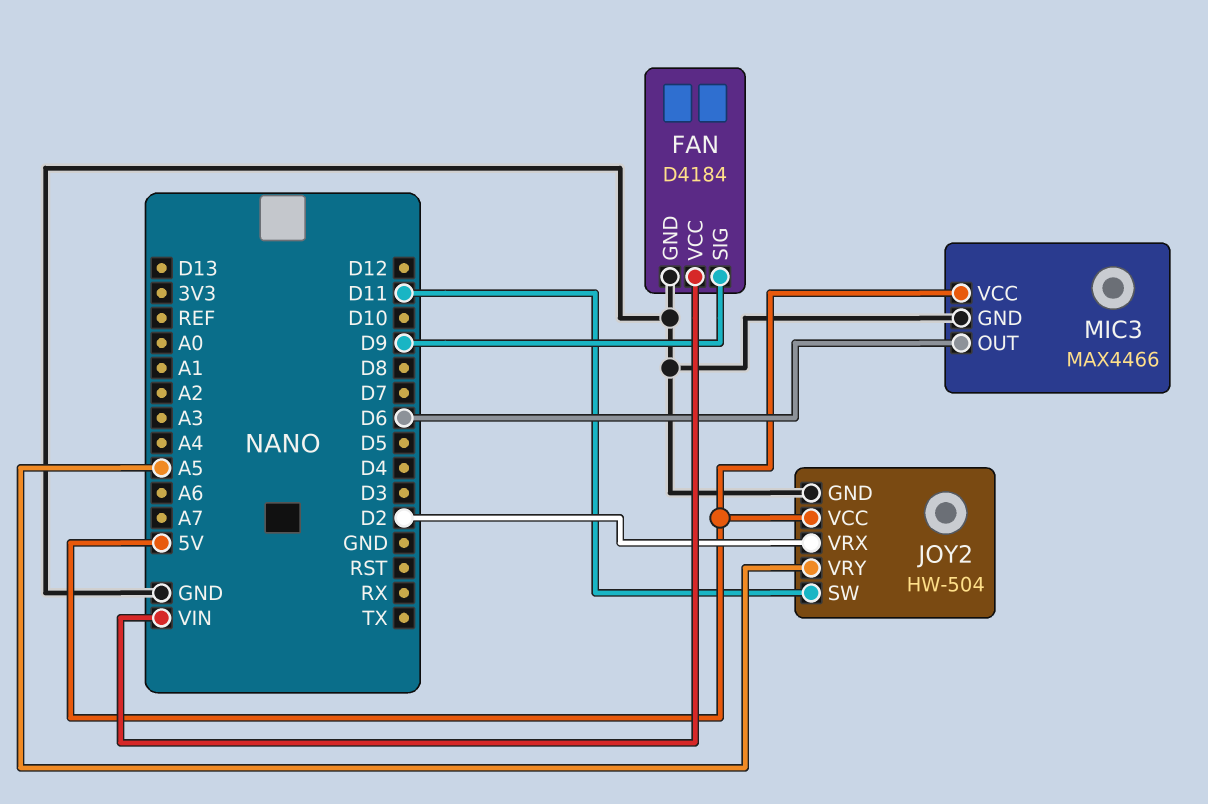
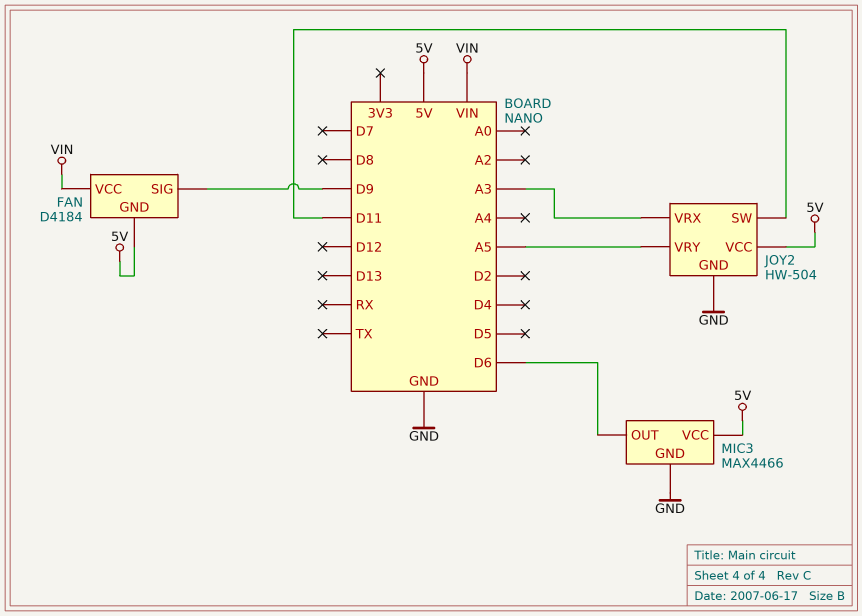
FAN pin GND: GND -> 5V
JOY2 pin VRX: D2 -> A3

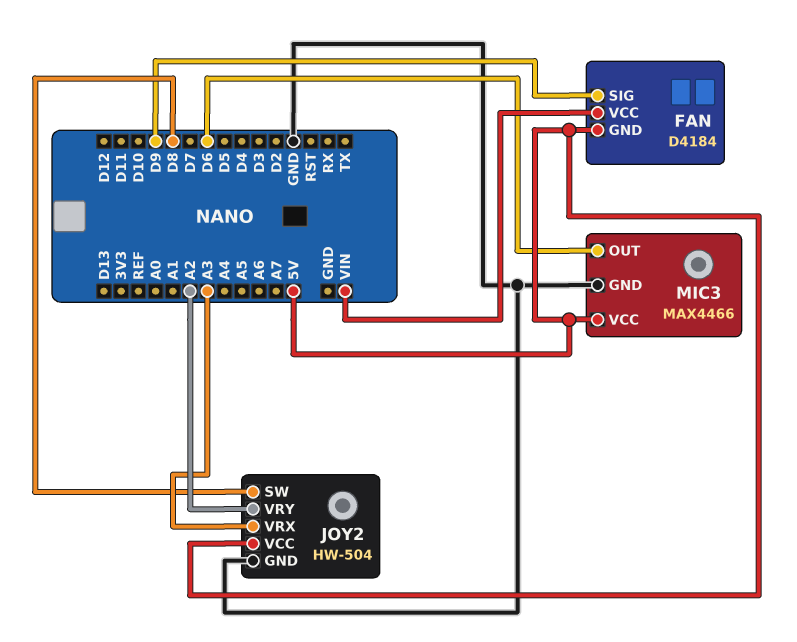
JOY2 pin SW: D11 -> D8
JOY2 pin VRY: A5 -> A2

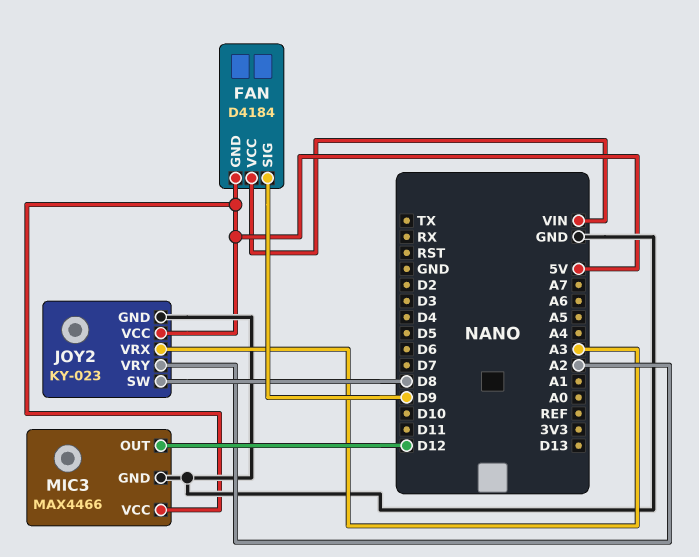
JOY2: HW-504 -> KY-023
MIC3 pin OUT: D6 -> D12

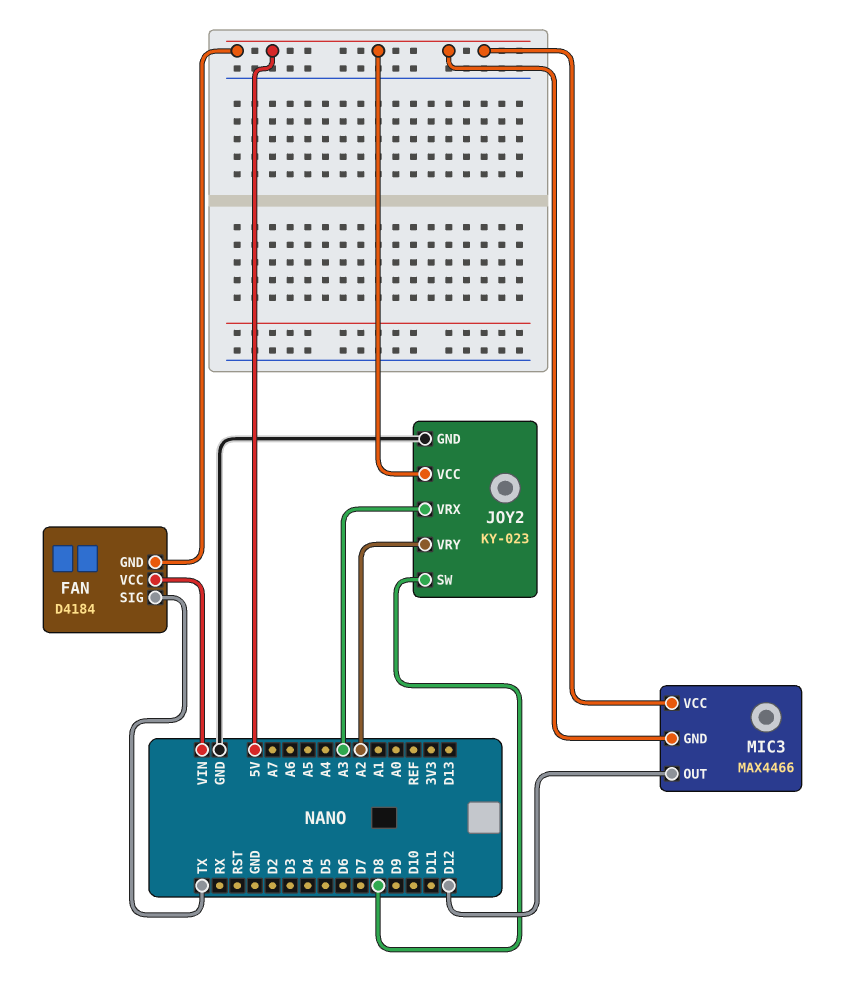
FAN pin SIG: D9 -> TX
MIC3 pin GND: GND -> 5V

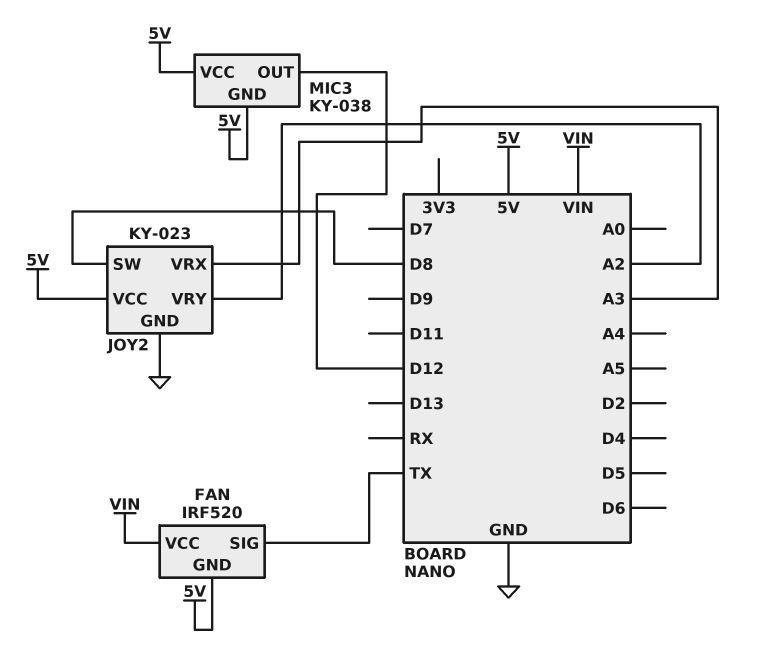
FAN: D4184 -> IRF520
MIC3: MAX4466 -> KY-038

